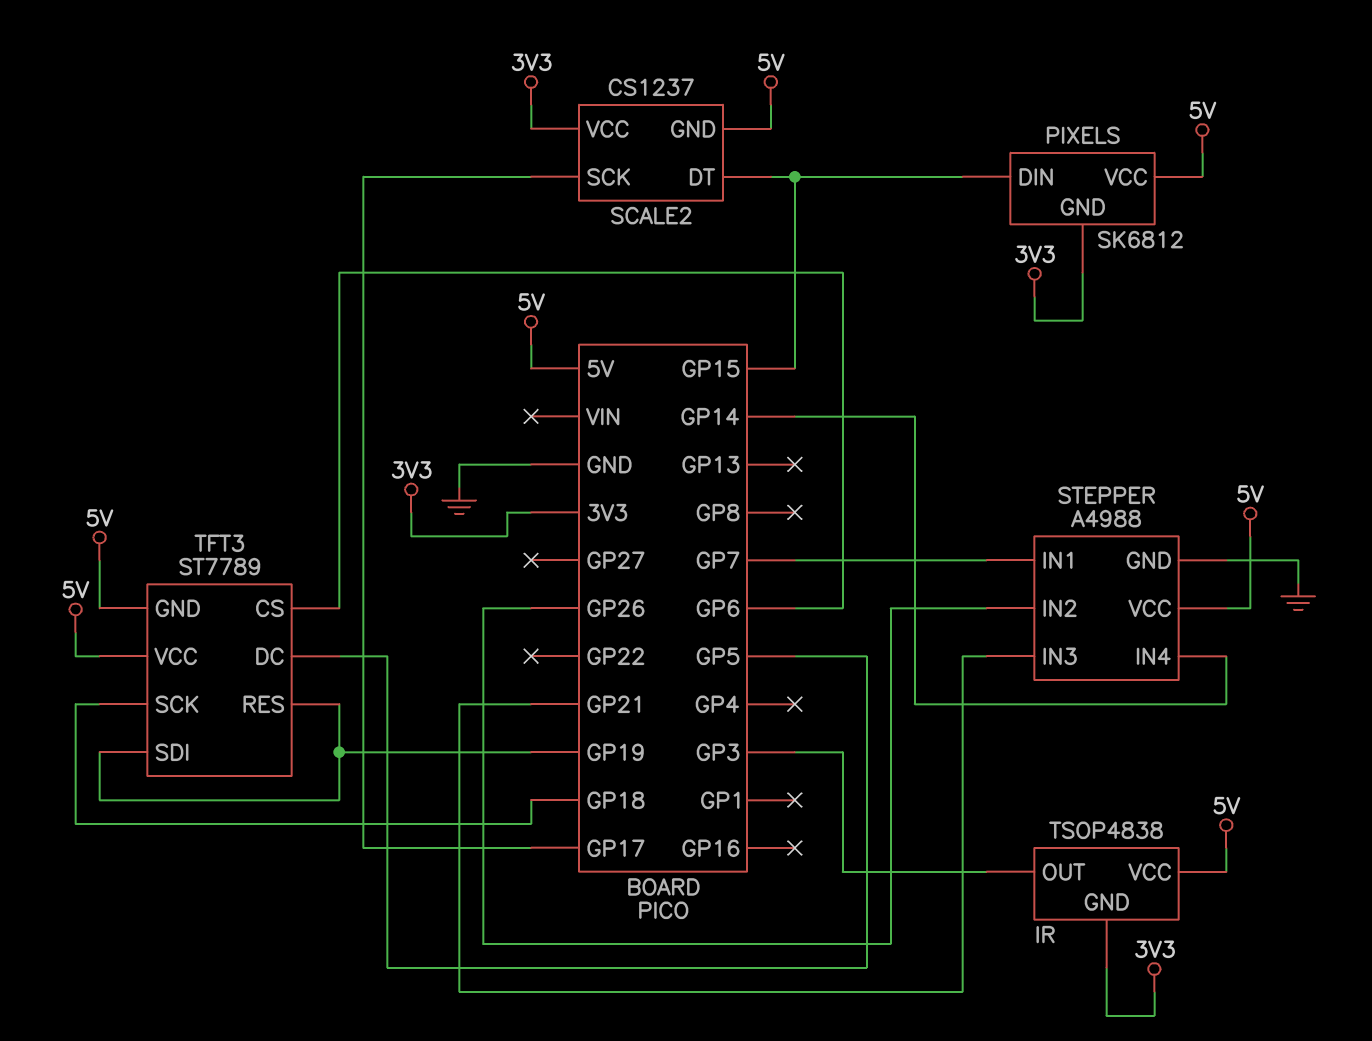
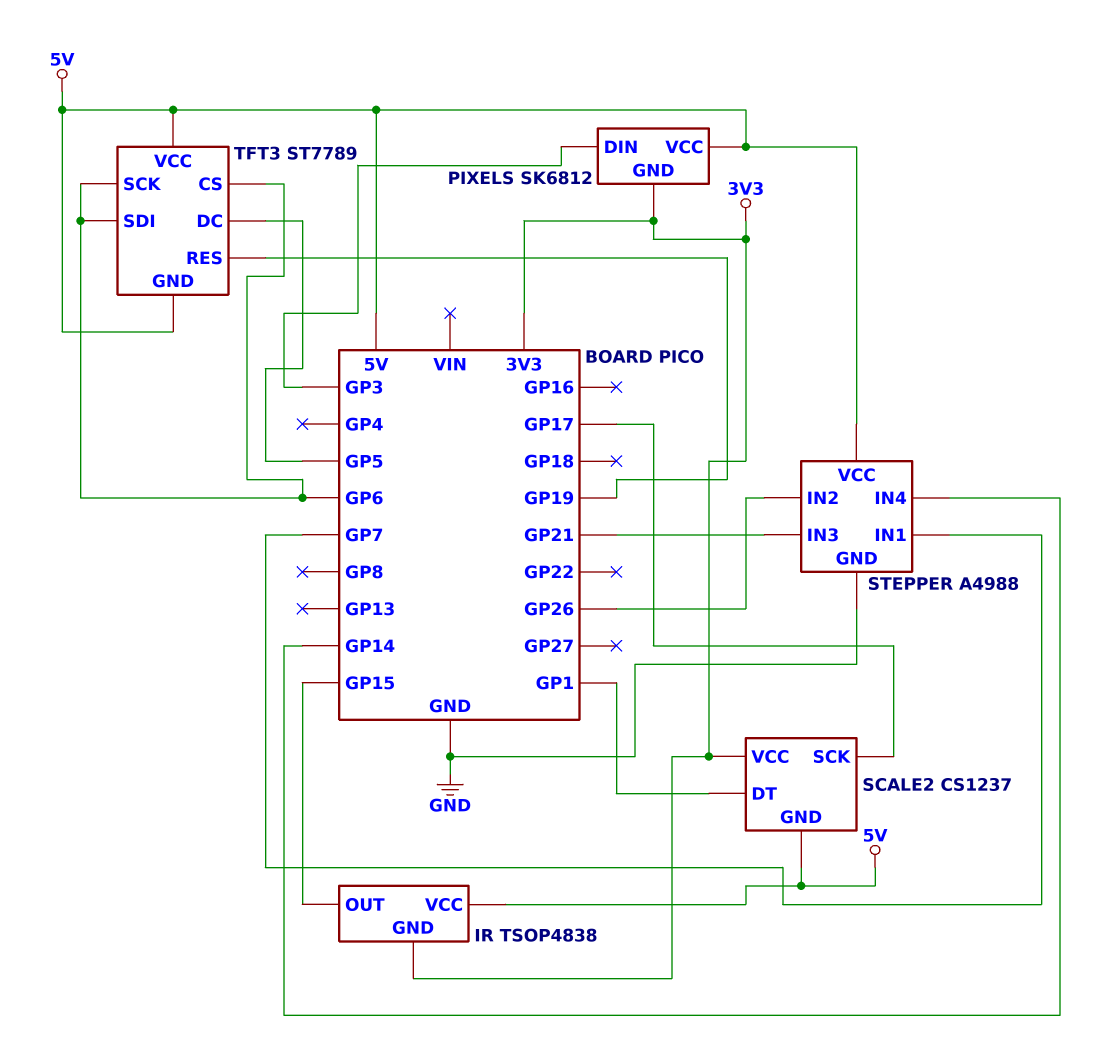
IR pin OUT: GP3 -> GP15
PIXELS pin DIN: GP15 -> GP3
SCALE2 pin DT: GP15 -> GP1
TFT3 pin SCK: GP18 -> GP6
TFT3 pin SDI: GP19 -> GP6

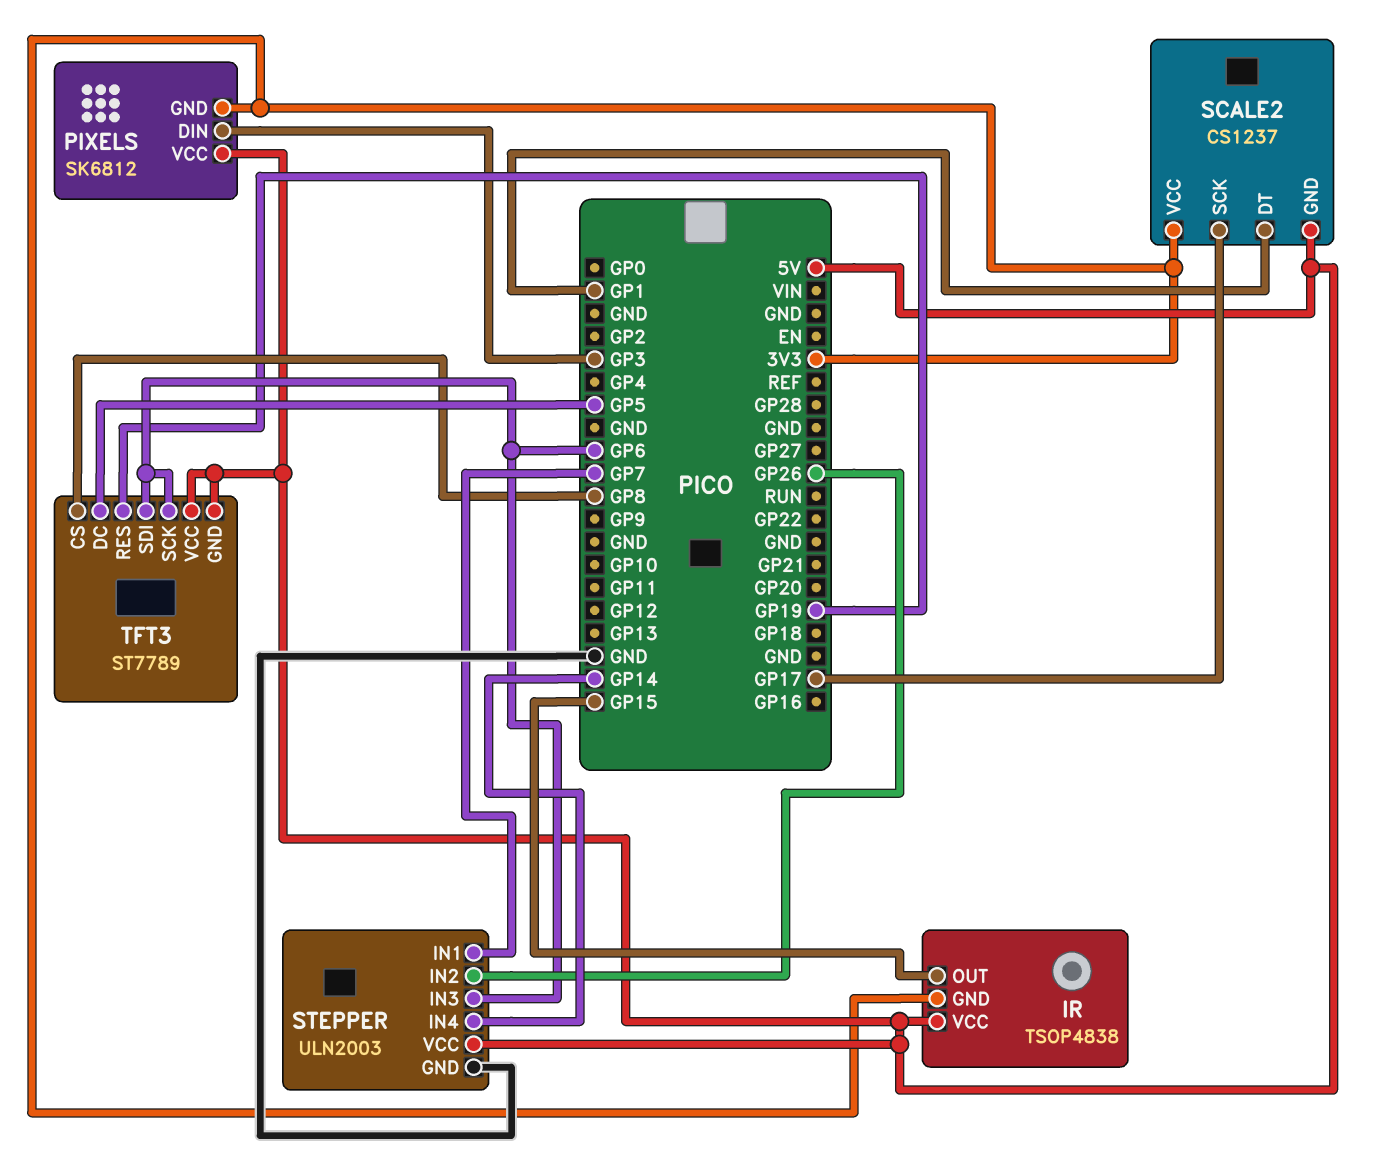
STEPPER: A4988 -> ULN2003
STEPPER pin IN3: GP21 -> GP6
TFT3 pin CS: GP6 -> GP8

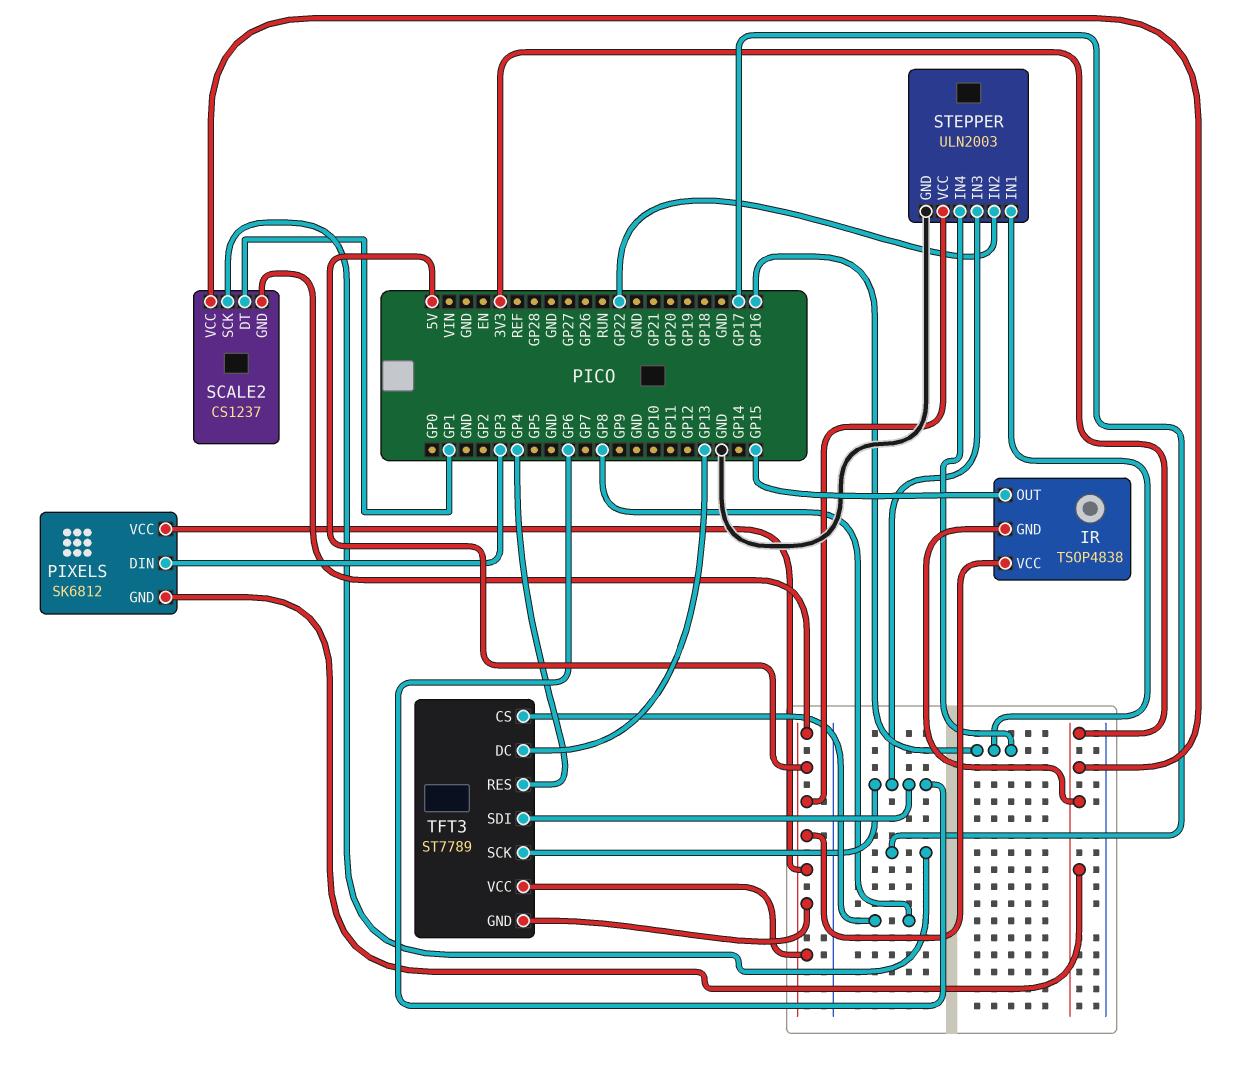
STEPPER pin IN1: GP7 -> GP16
STEPPER pin IN2: GP26 -> GP22
STEPPER pin IN4: GP14 -> GP16
TFT3 pin DC: GP5 -> GP13
TFT3 pin RES: GP19 -> GP4

